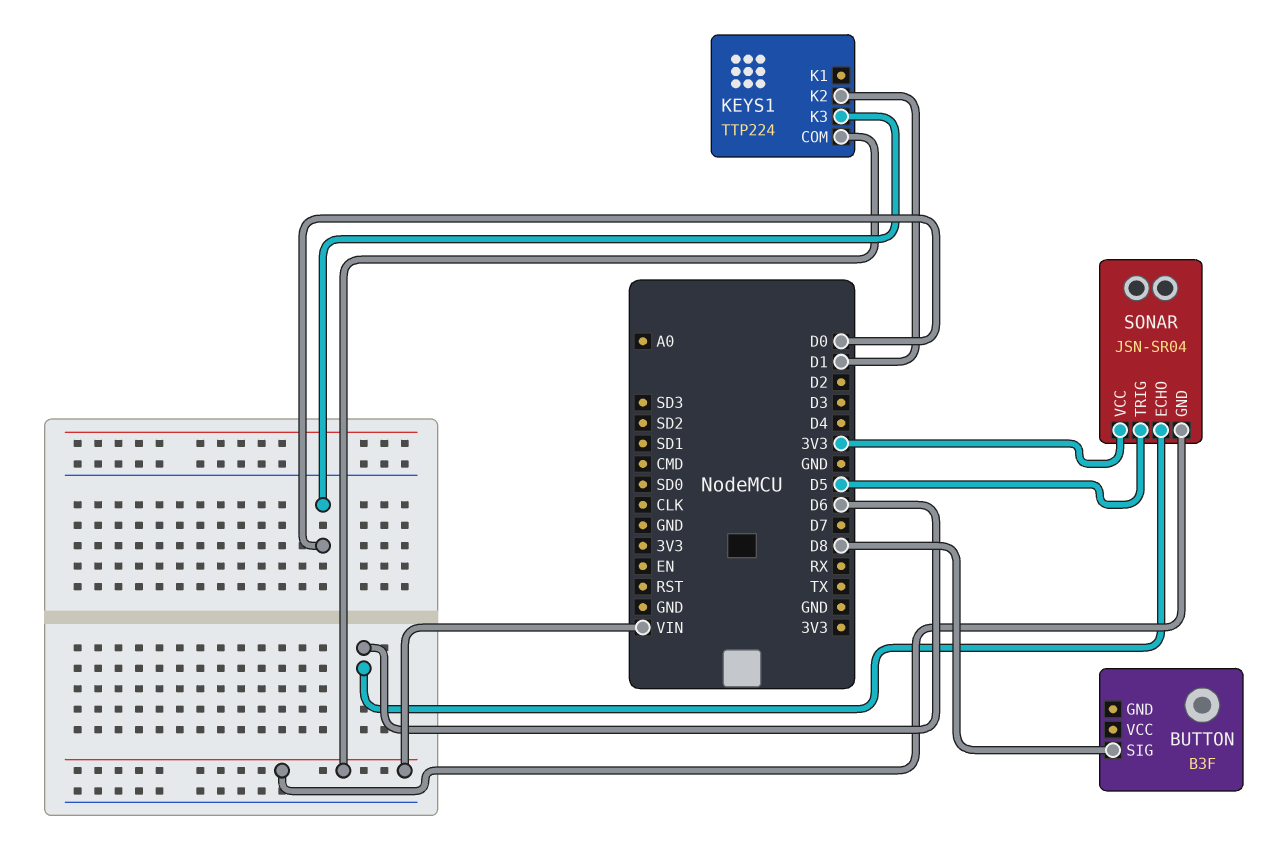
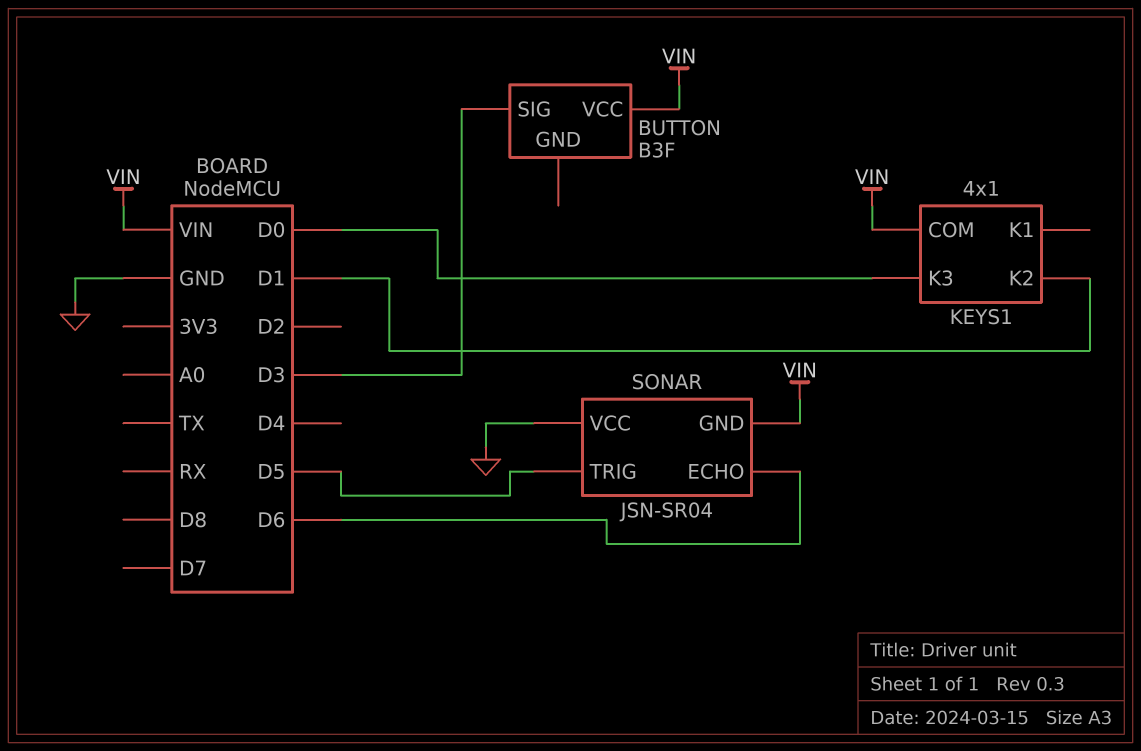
BUTTON pin SIG: D8 -> D3
BUTTON pin VCC: none -> VIN
KEYS1: TTP224 -> 4x1
SONAR pin VCC: 3V3 -> GND

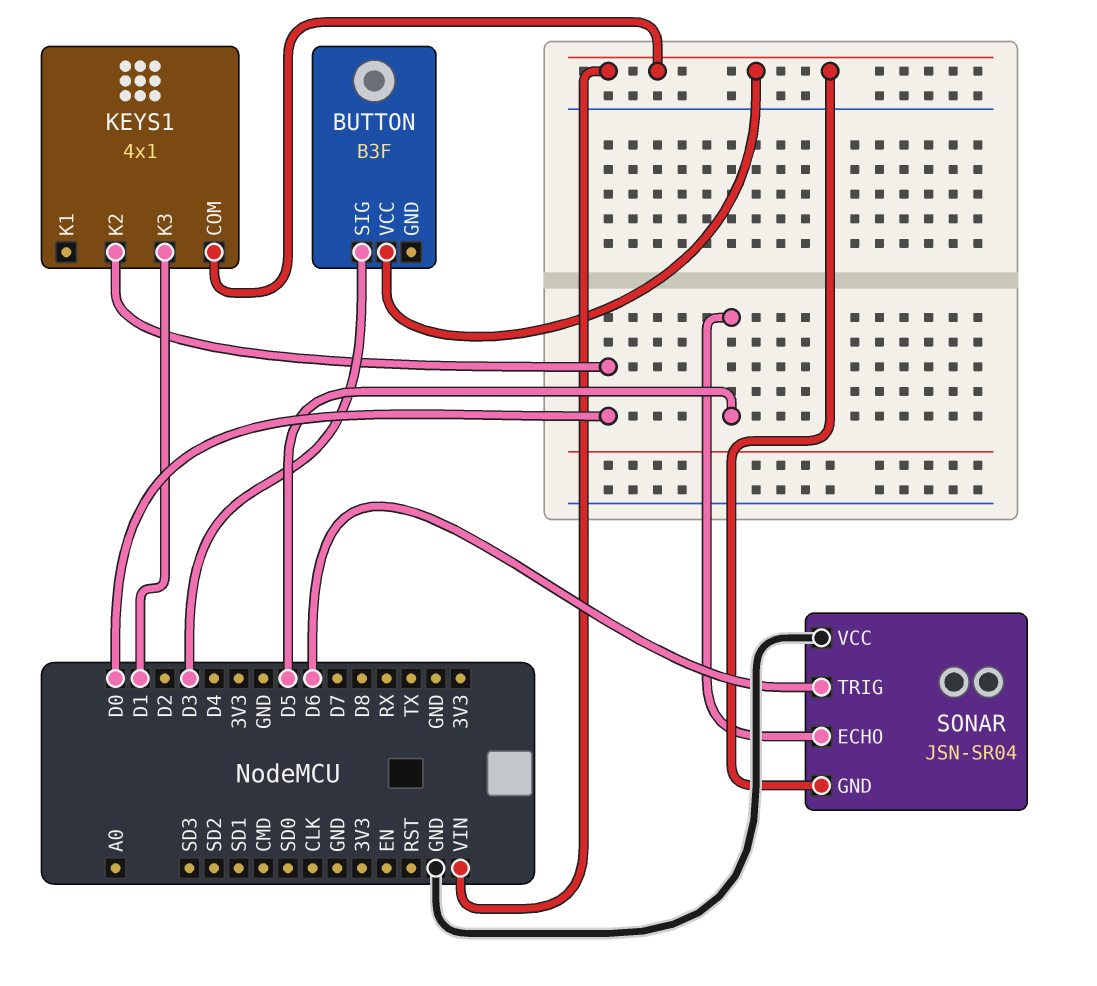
KEYS1 pin K2: D1 -> D0
KEYS1 pin K3: D0 -> D1
SONAR pin ECHO: D6 -> D5
SONAR pin TRIG: D5 -> D6

